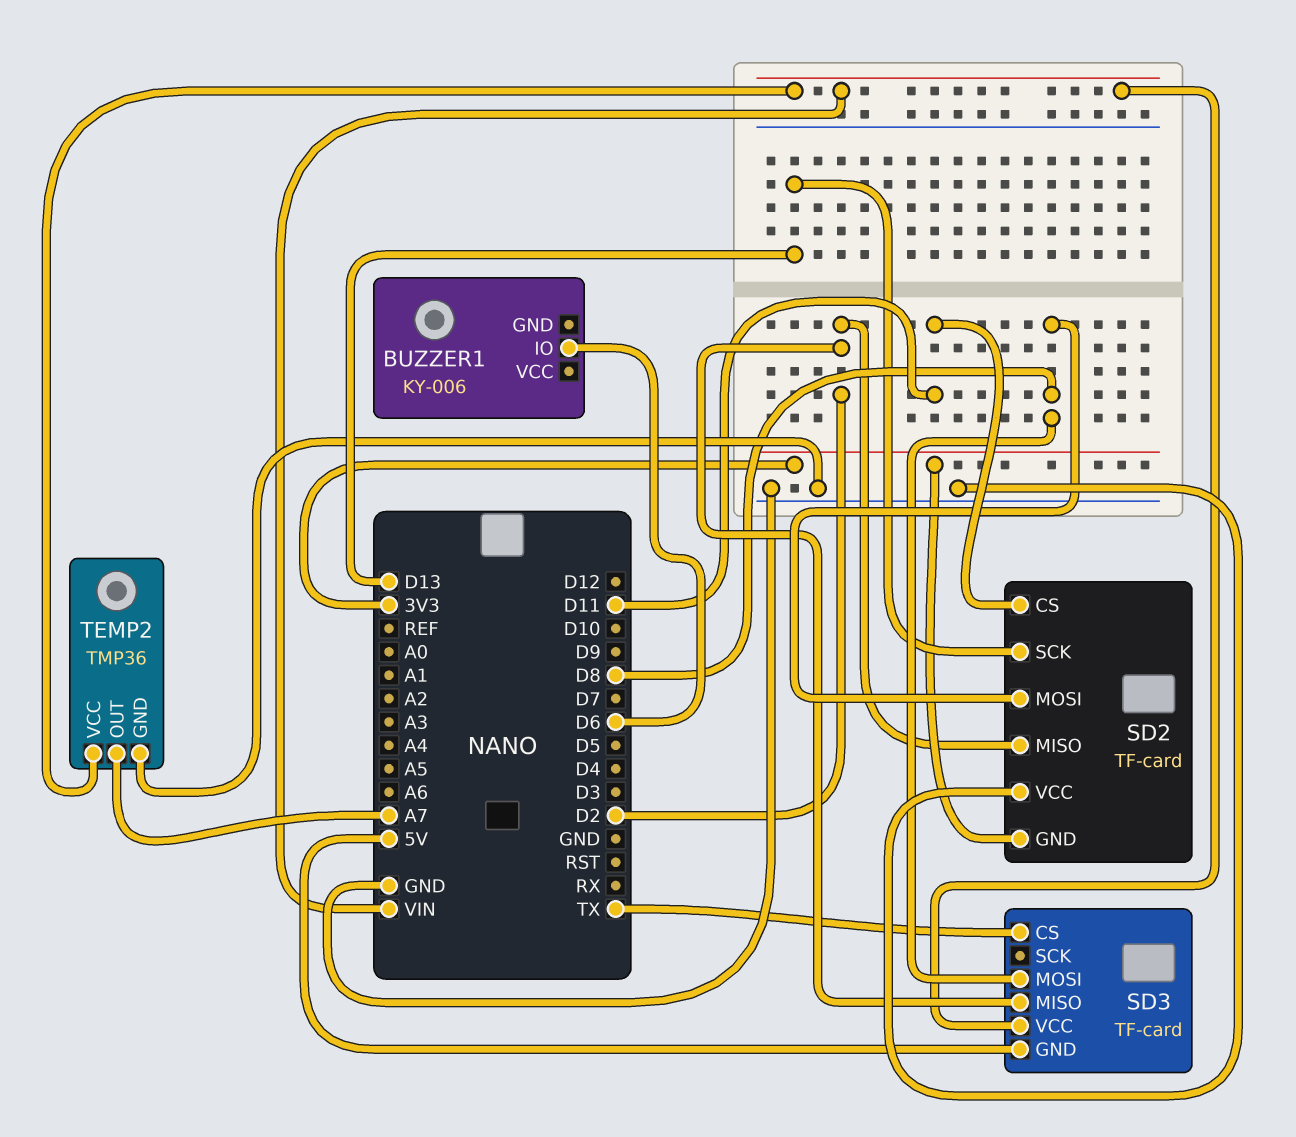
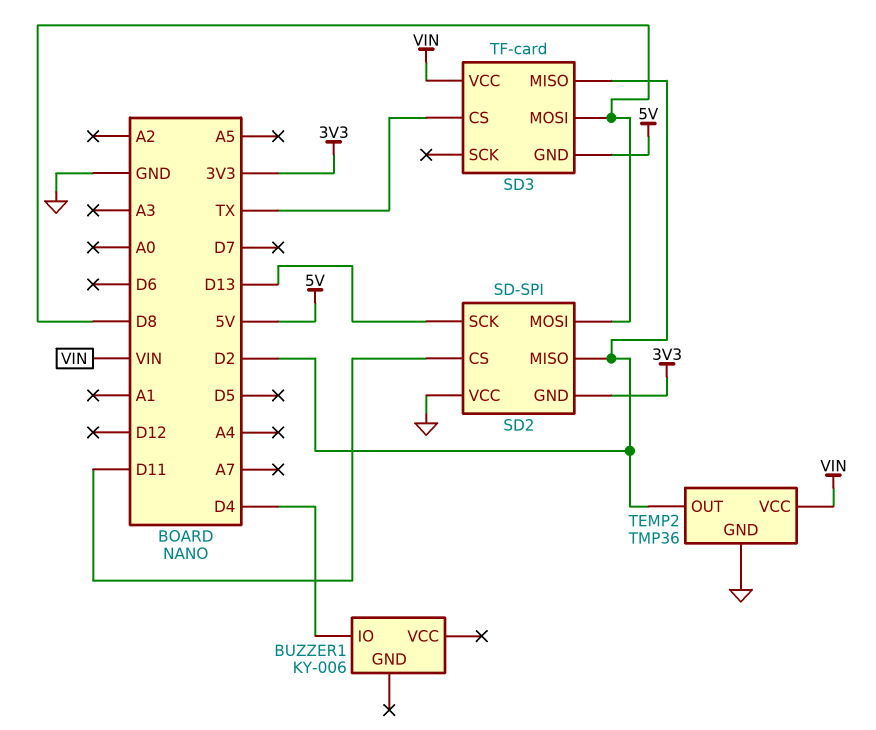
BUZZER1 pin IO: D6 -> D4
SD2: TF-card -> SD-SPI
TEMP2 pin OUT: A7 -> D2

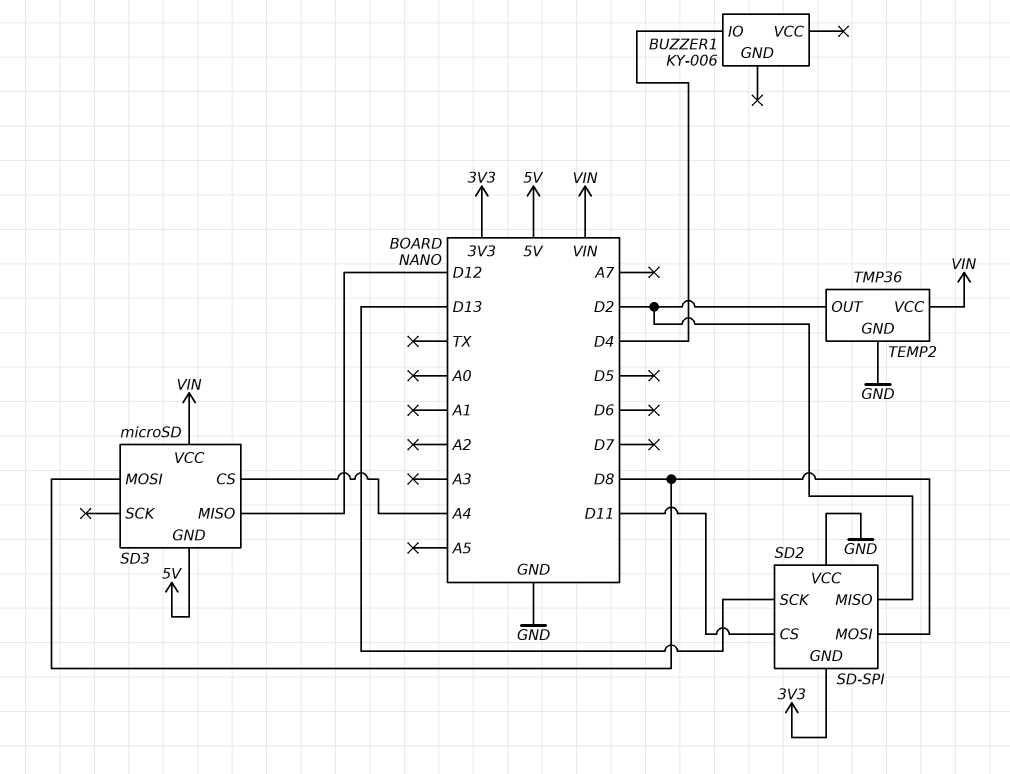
SD3: TF-card -> microSD
SD3 pin CS: TX -> A4
SD3 pin MISO: D2 -> D12

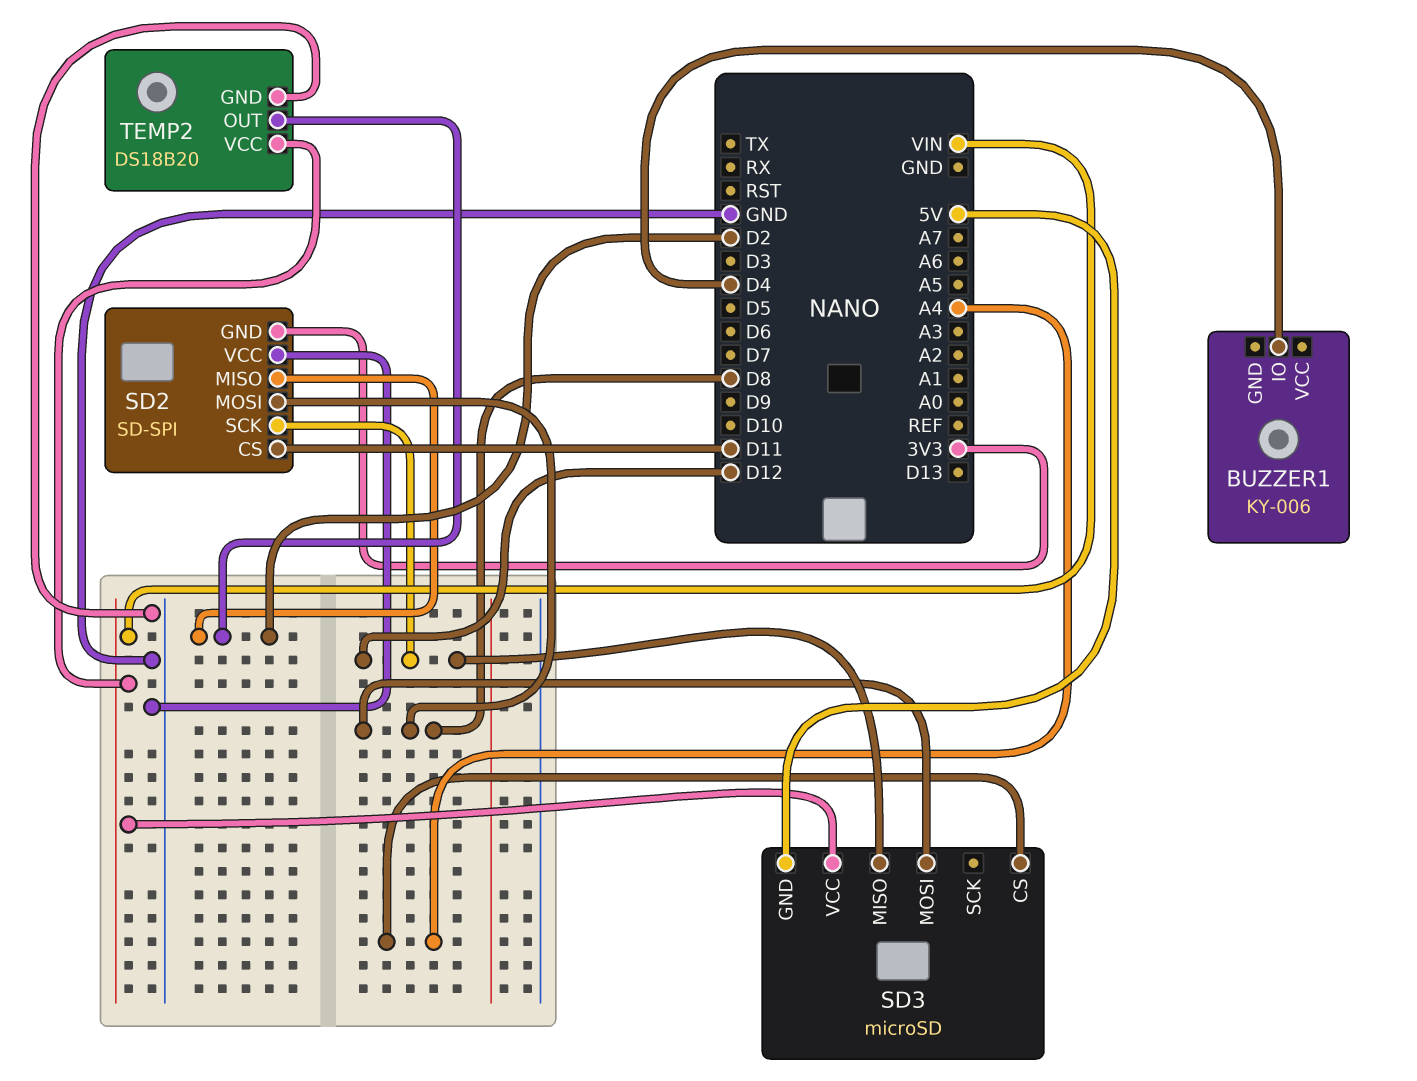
SD2 pin SCK: D13 -> D12
TEMP2: TMP36 -> DS18B20

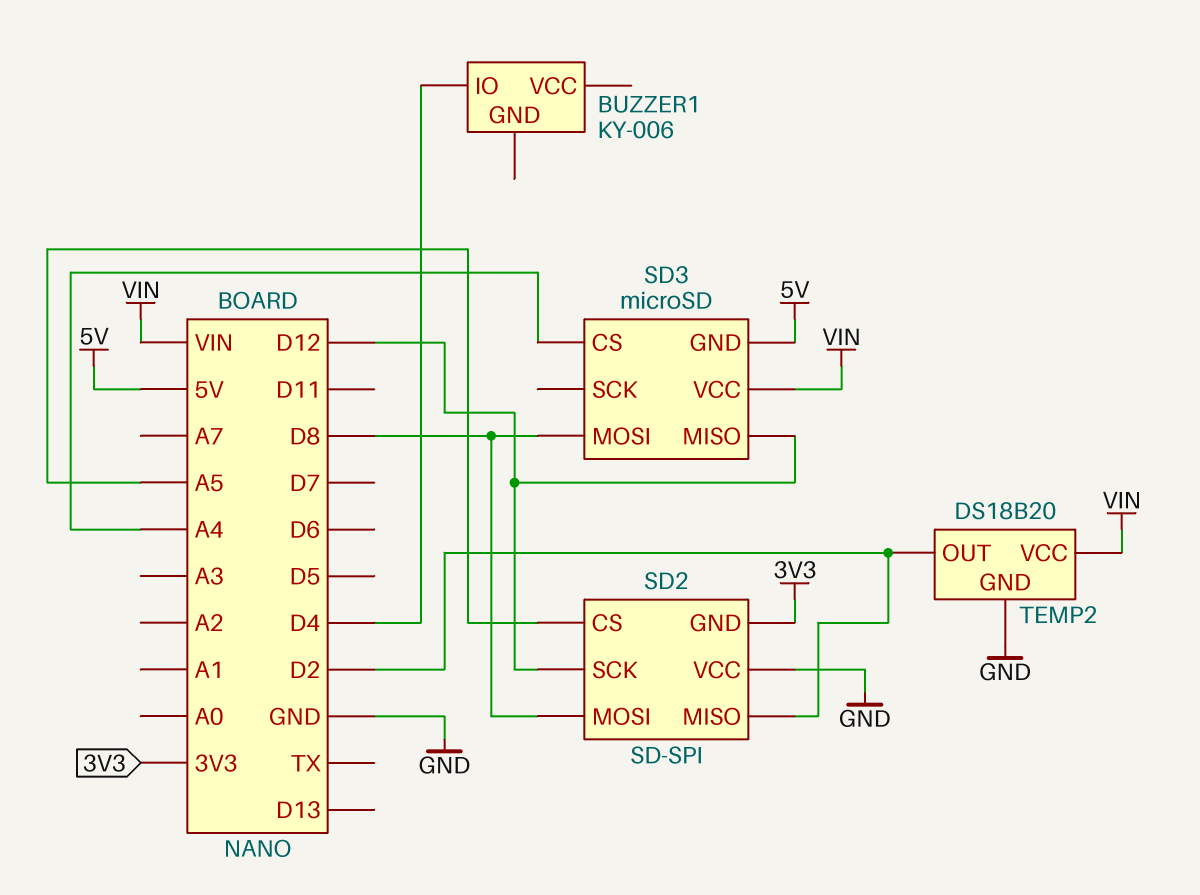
SD2 pin CS: D11 -> A5

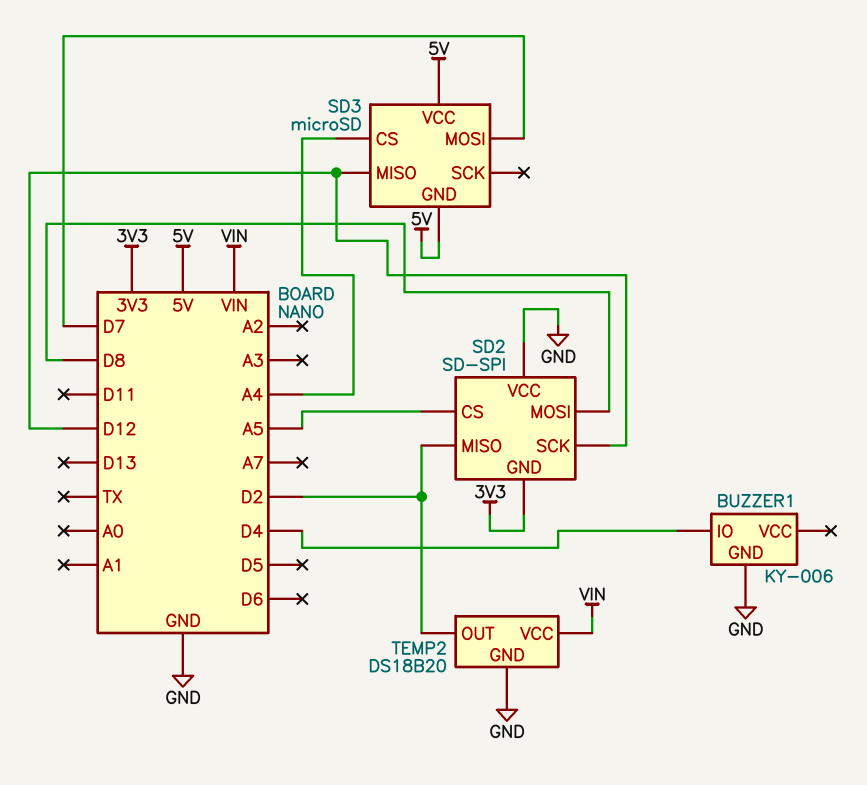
BUZZER1 pin GND: none -> GND
SD3 pin MOSI: D8 -> D7
SD3 pin VCC: VIN -> 5V

